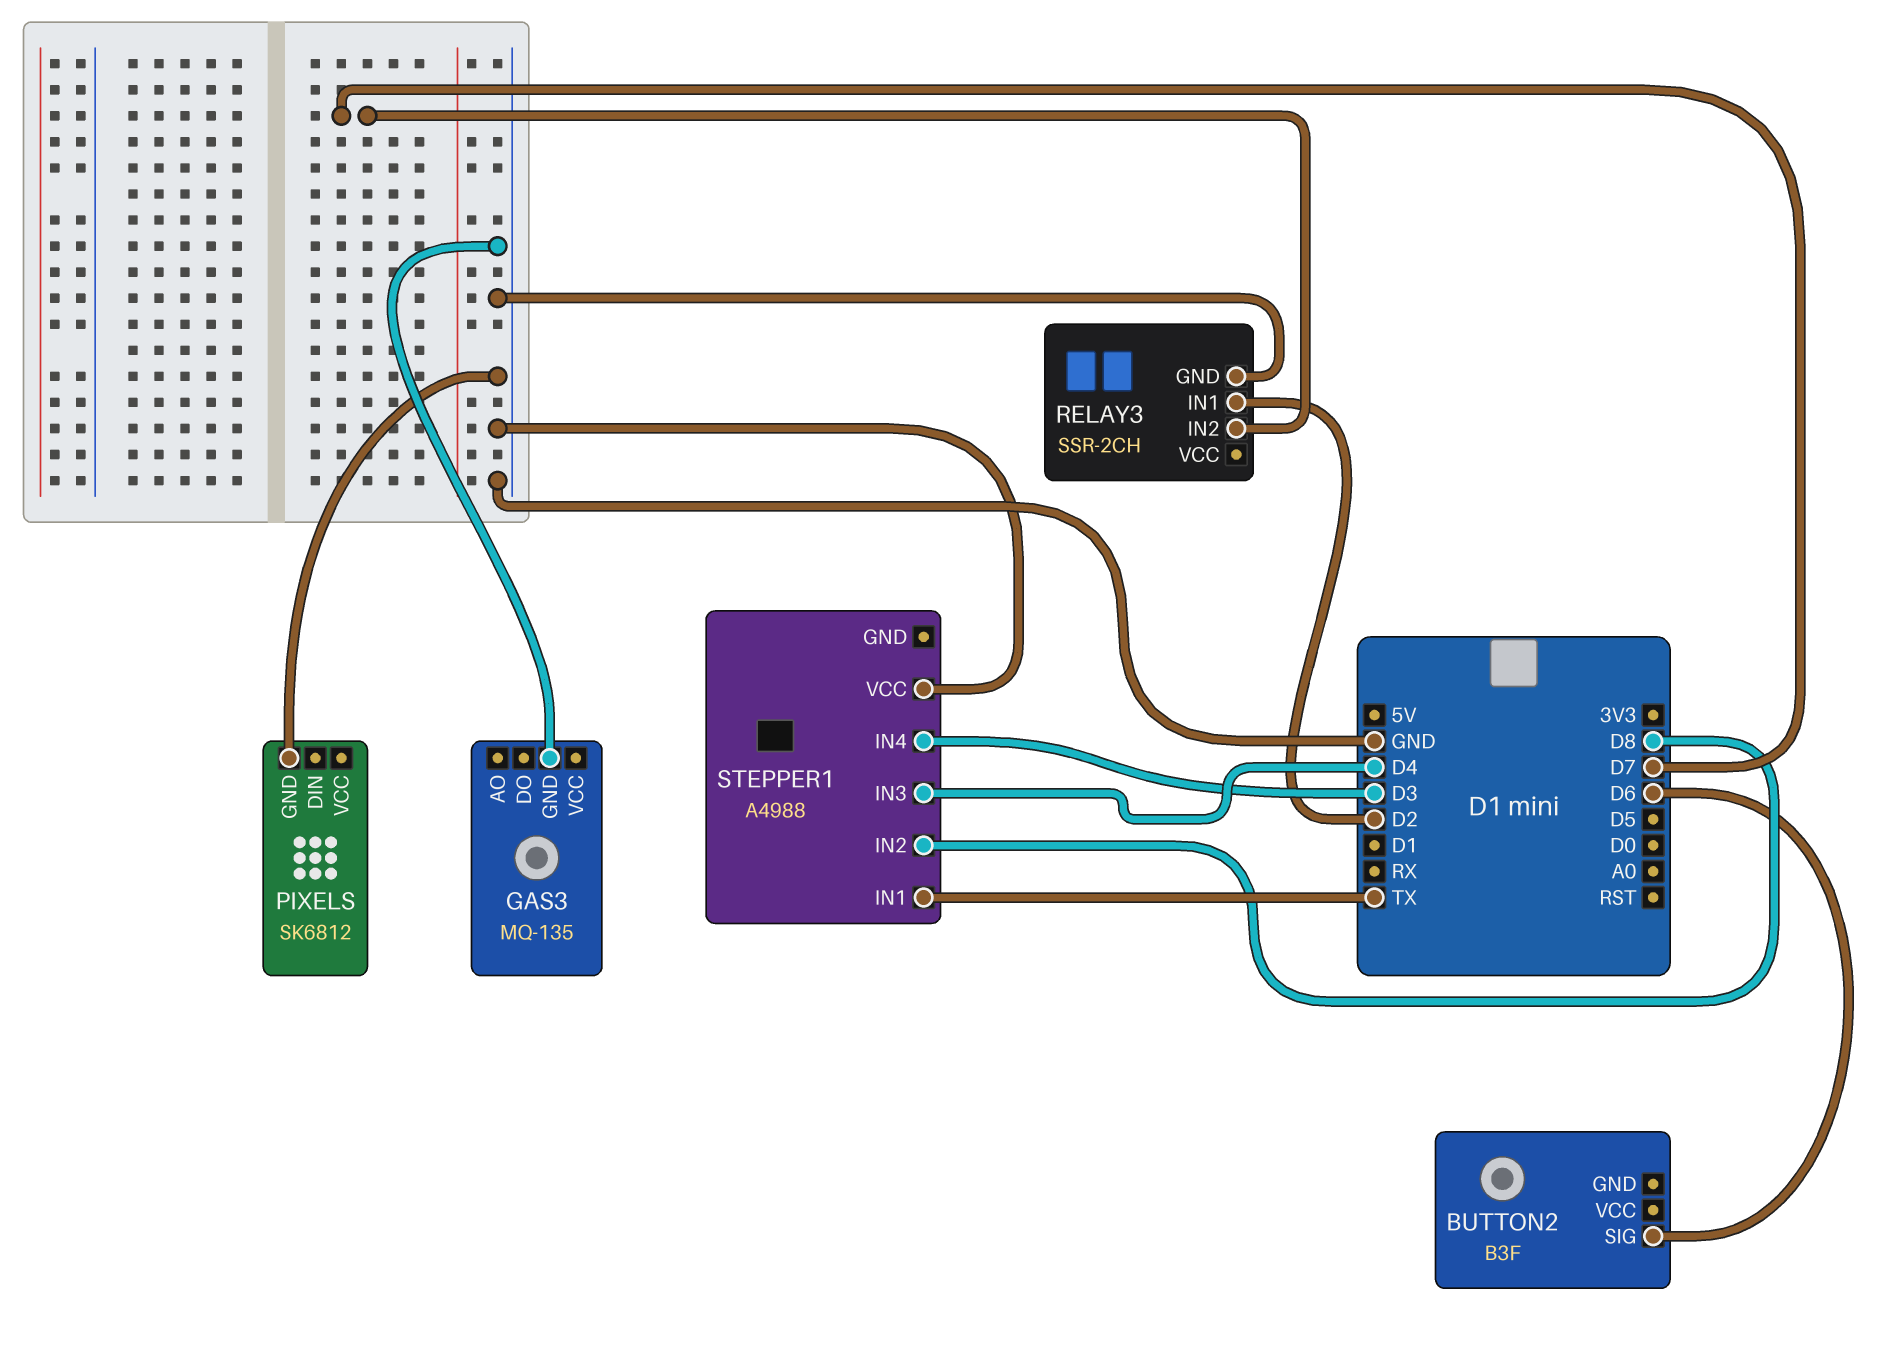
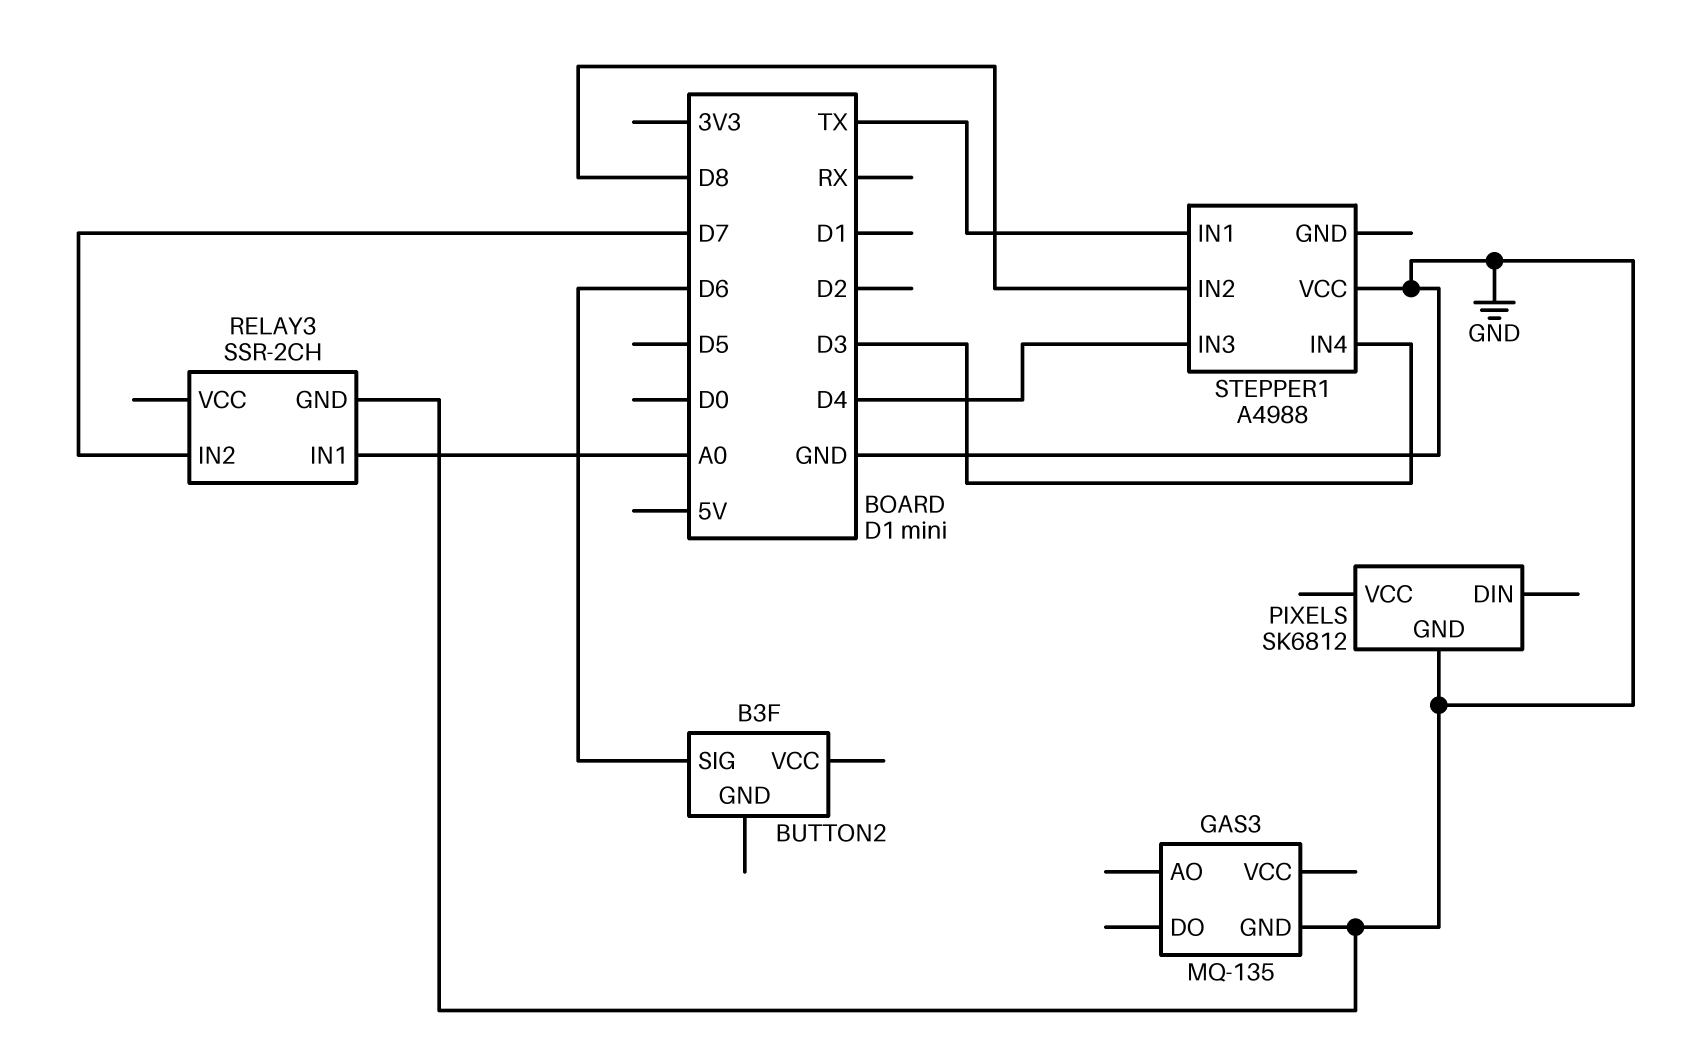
RELAY3 pin IN1: D2 -> A0

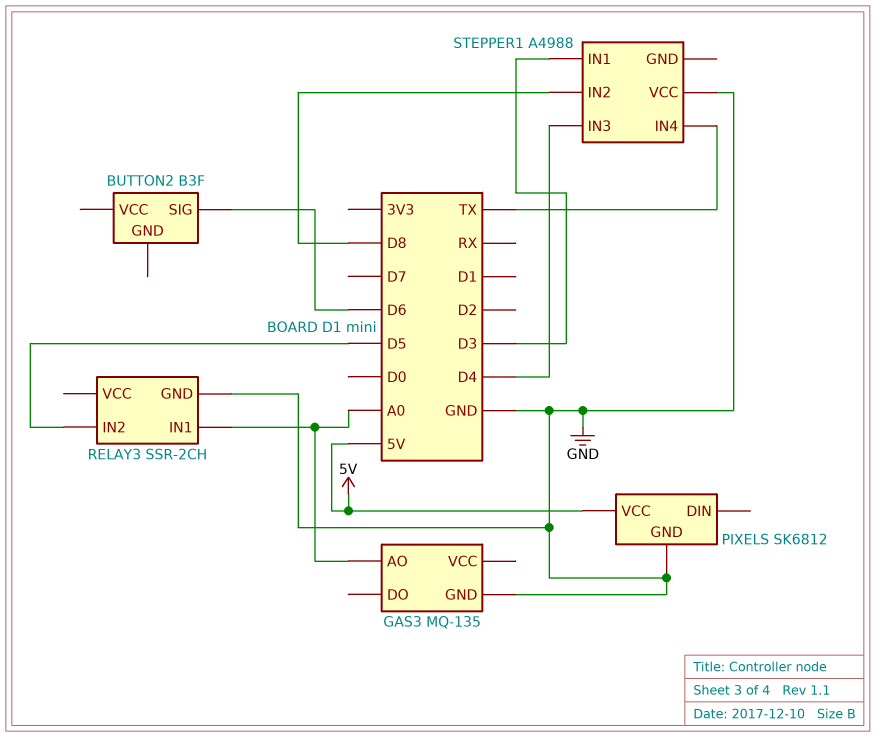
GAS3 pin AO: none -> A0
PIXELS pin VCC: none -> 5V
RELAY3 pin IN2: D7 -> D5
STEPPER1 pin IN1: TX -> D3
STEPPER1 pin IN4: D3 -> TX

